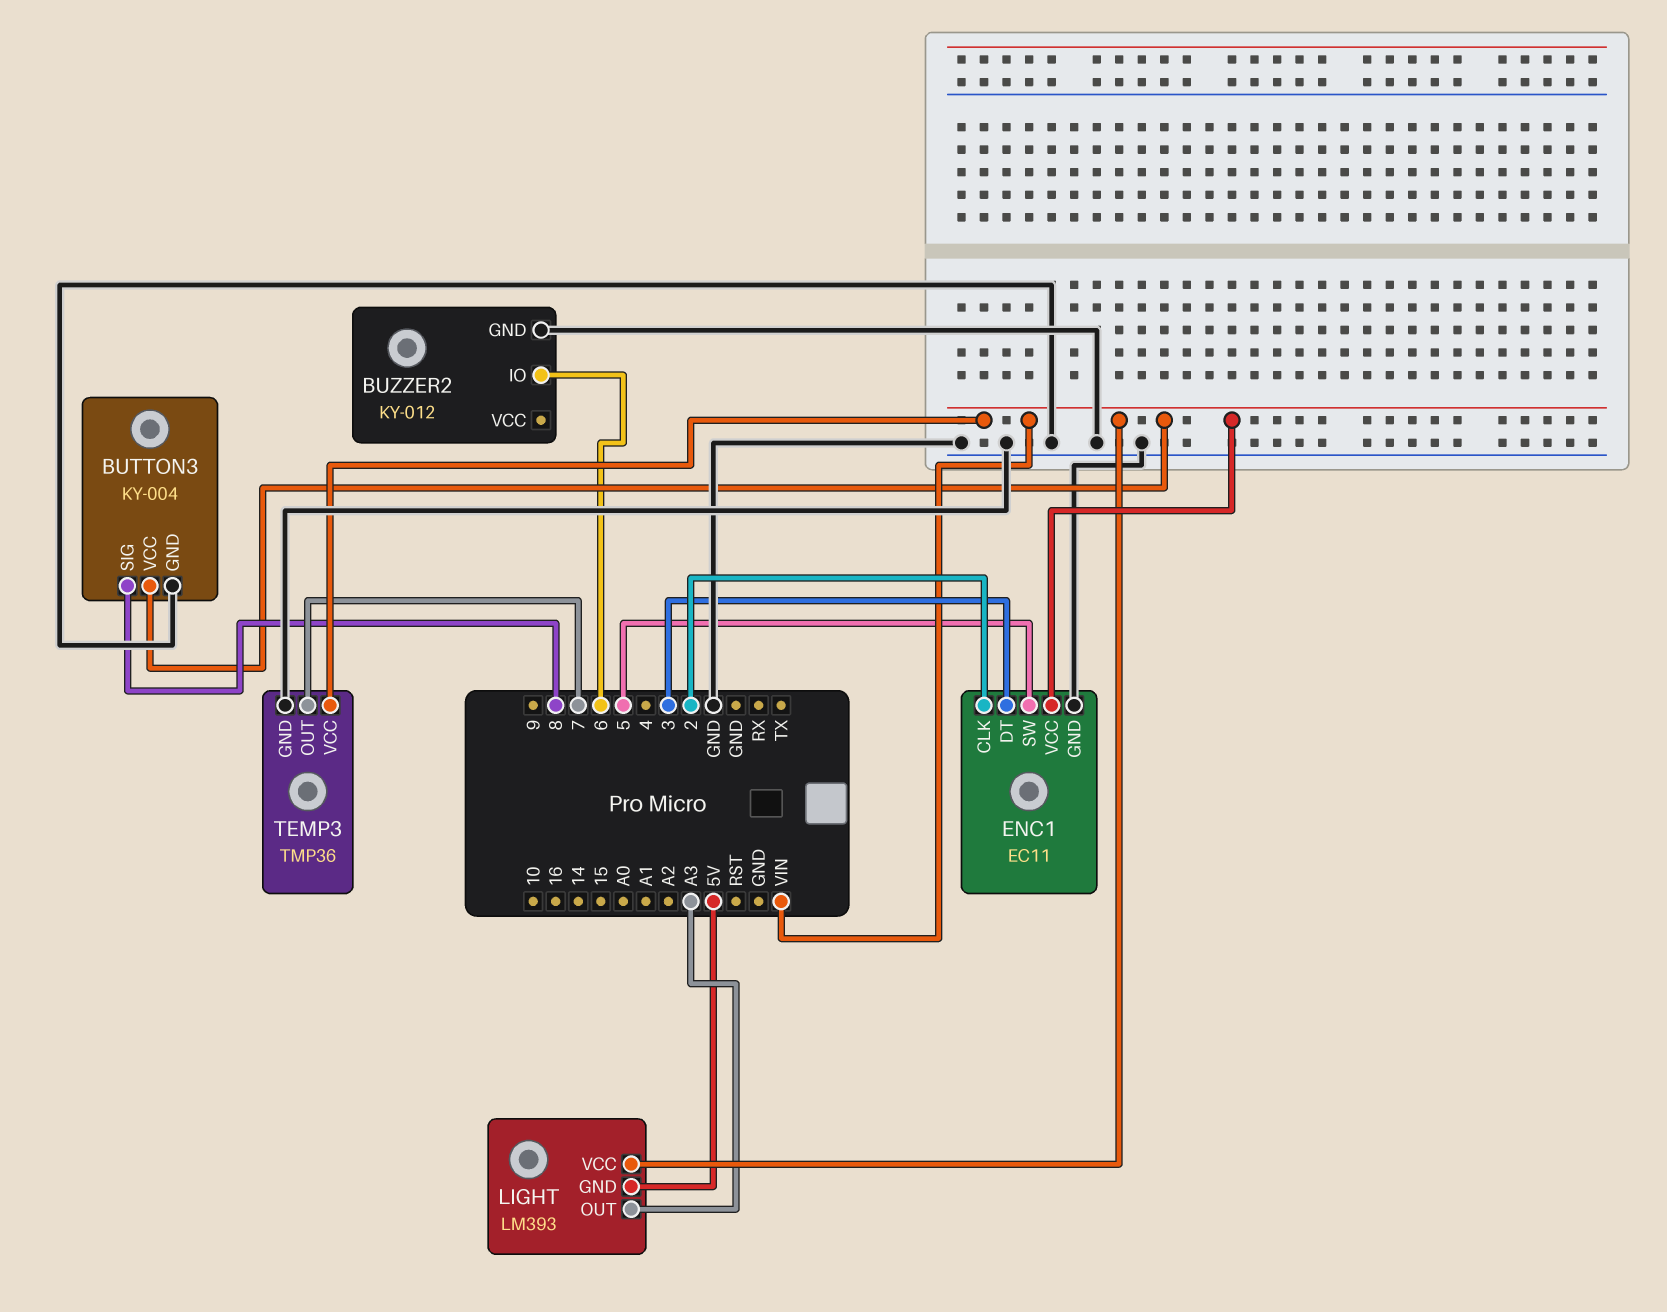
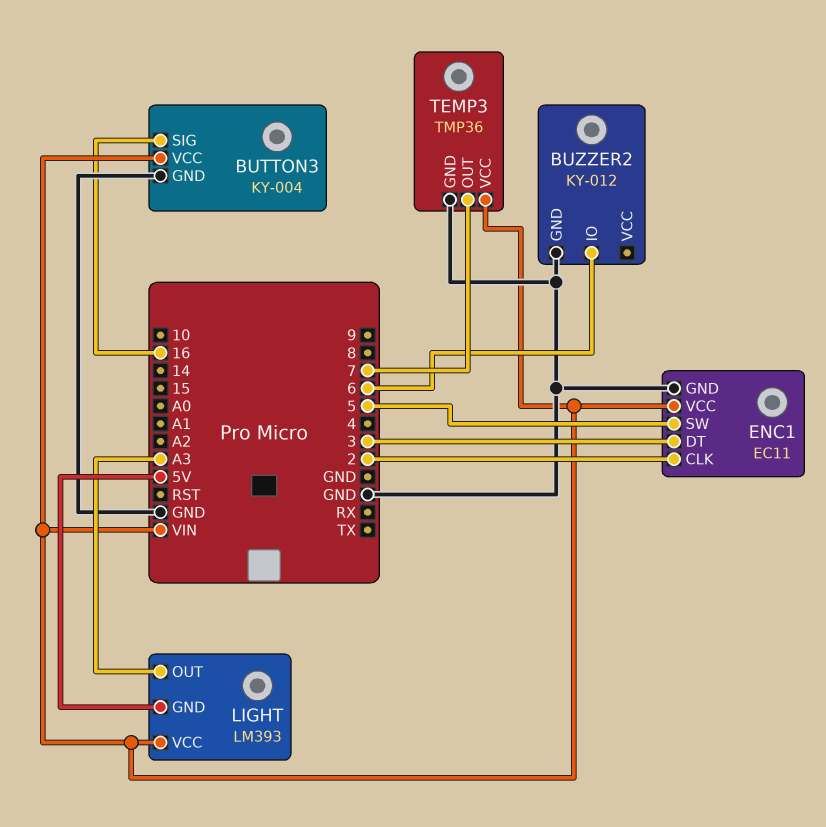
BUTTON3 pin SIG: 8 -> 16

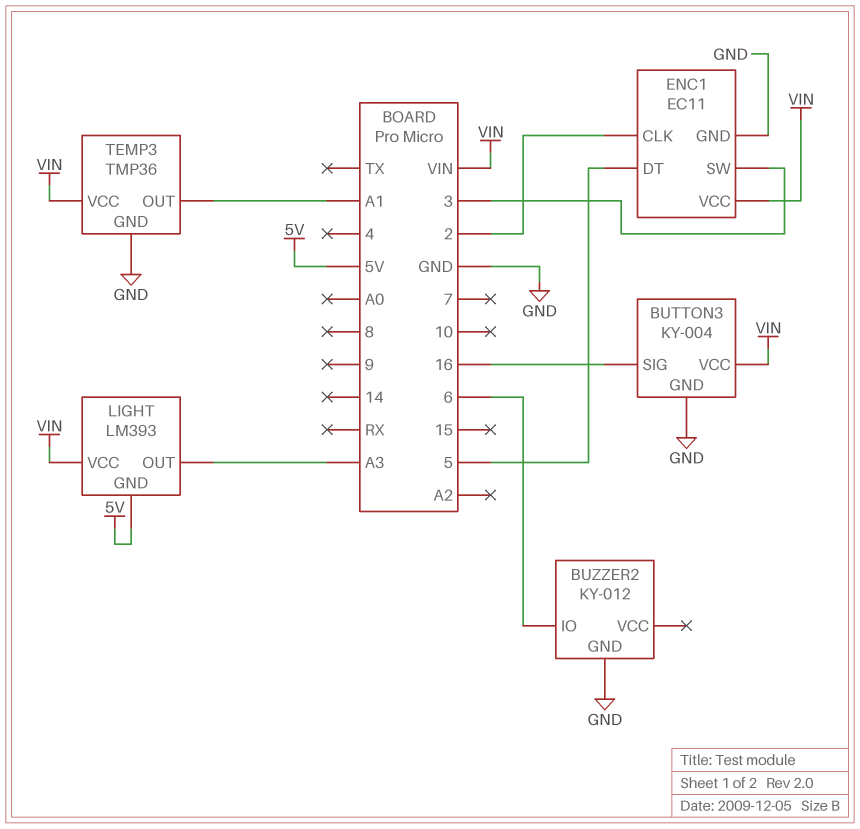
ENC1 pin DT: 3 -> 5
ENC1 pin SW: 5 -> 3
TEMP3 pin OUT: 7 -> A1

